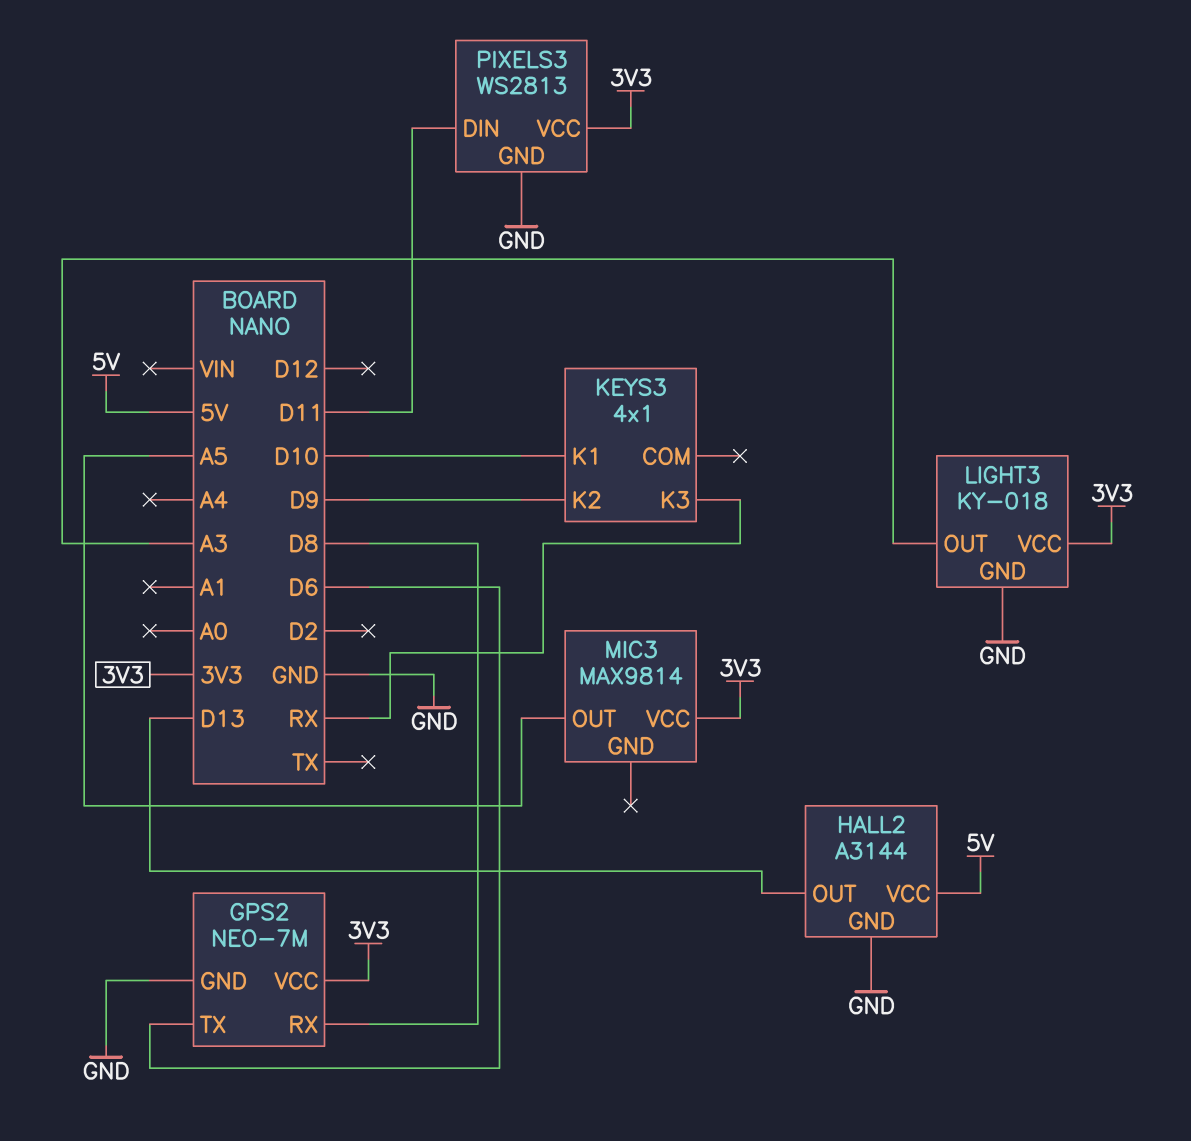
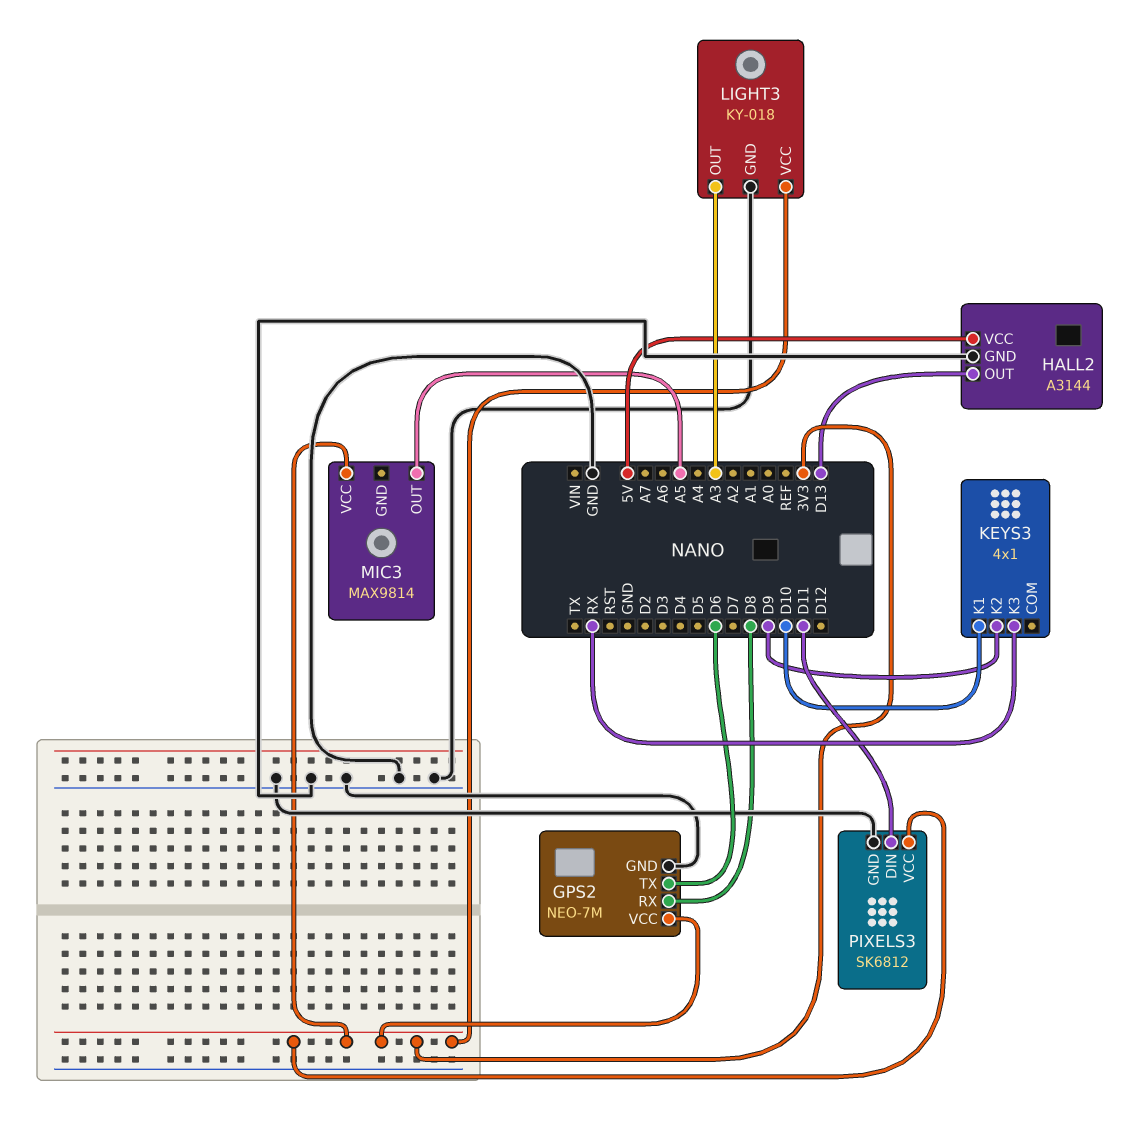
PIXELS3: WS2813 -> SK6812

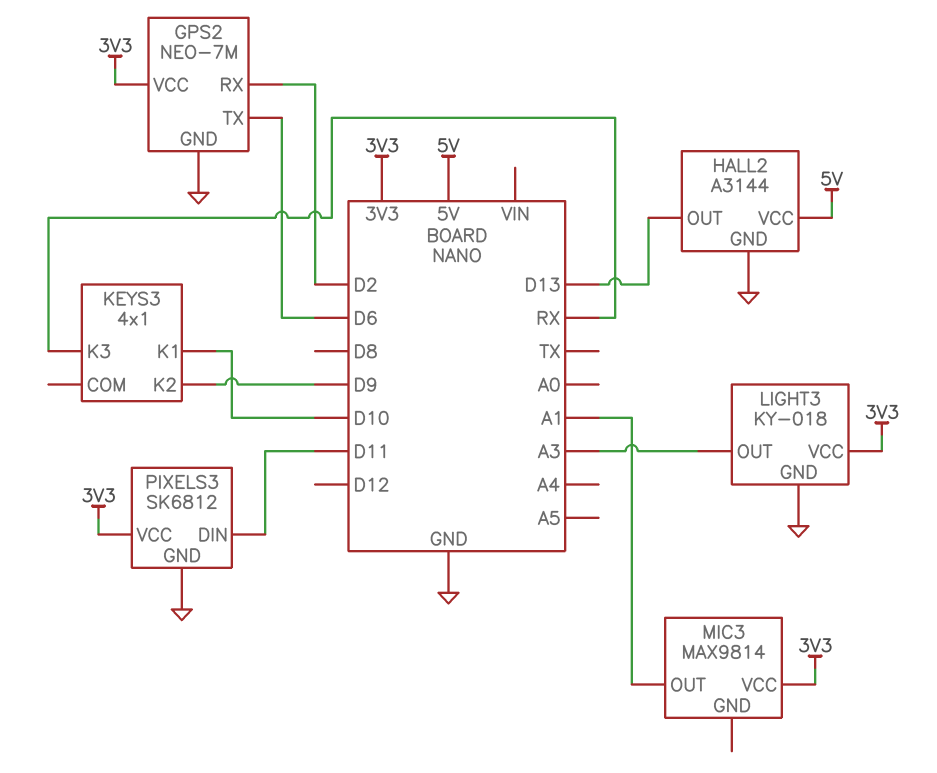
GPS2 pin RX: D8 -> D2
MIC3 pin OUT: A5 -> A1

